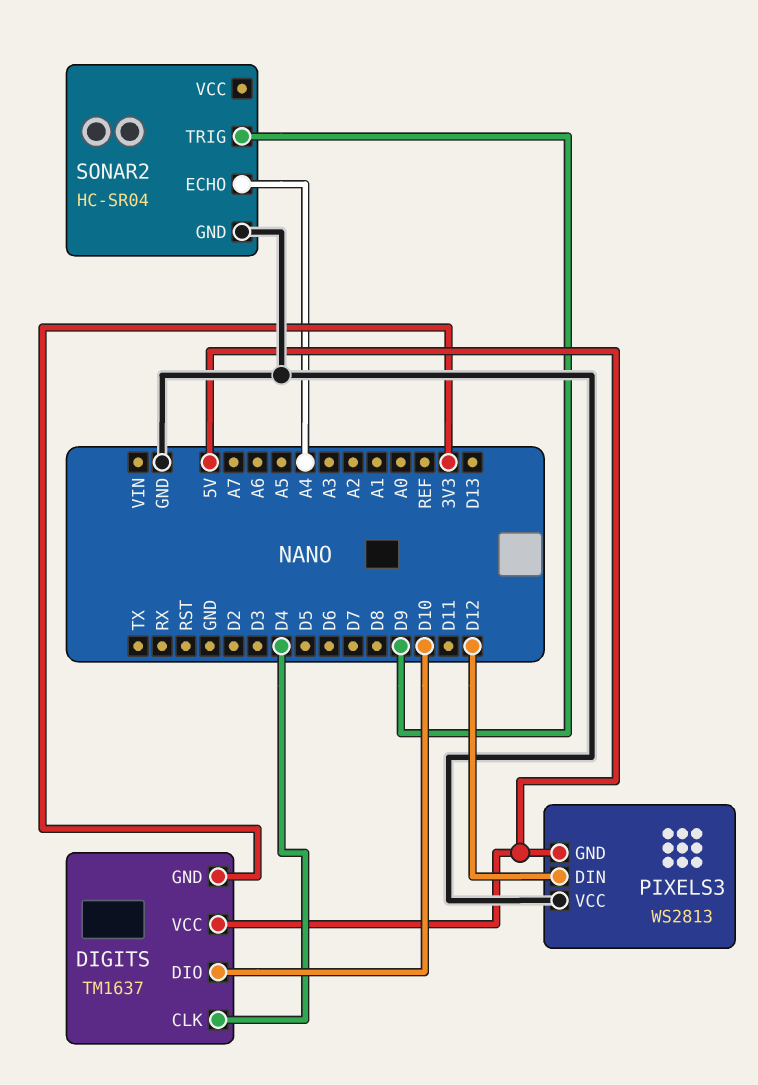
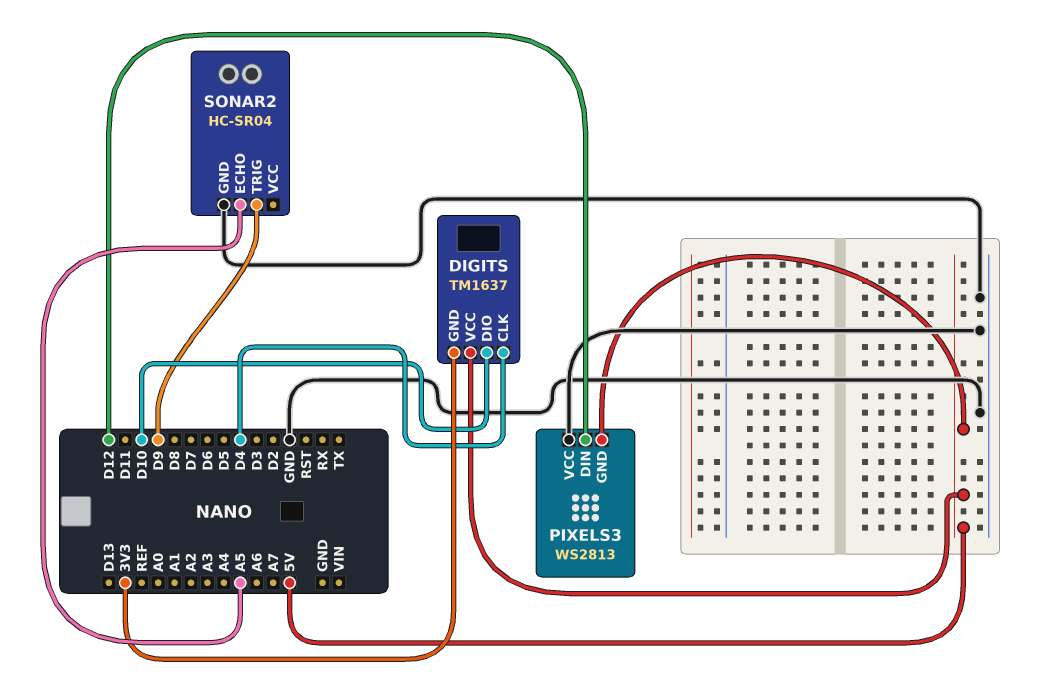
SONAR2 pin ECHO: A4 -> A5

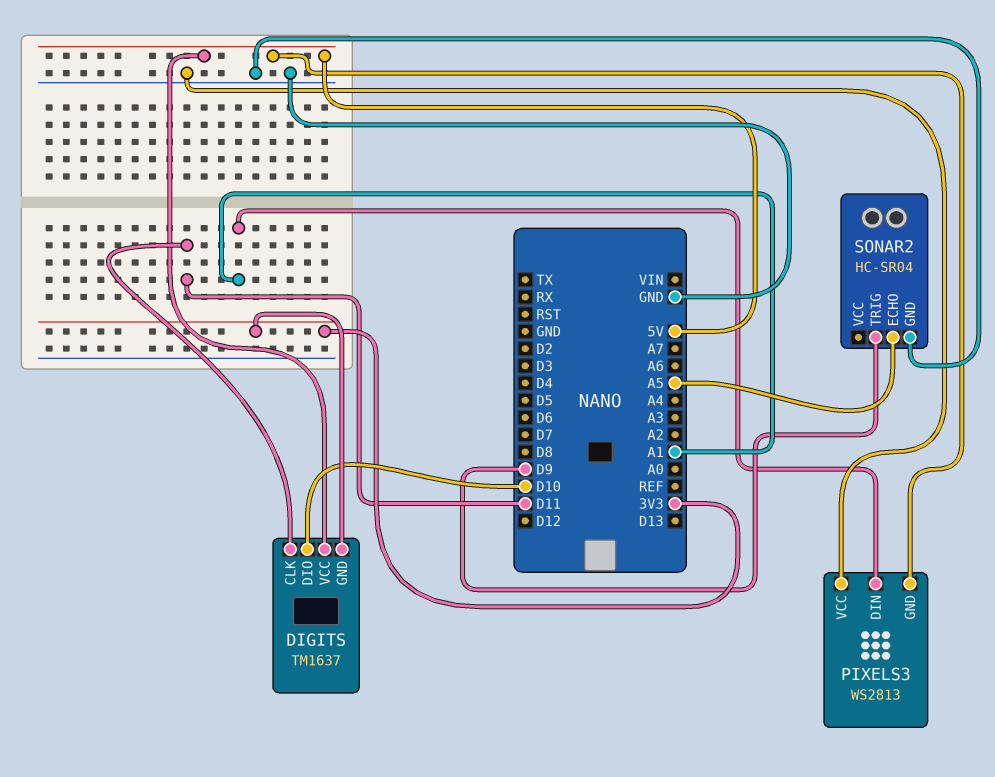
DIGITS pin CLK: D4 -> D11
PIXELS3 pin DIN: D12 -> A1

